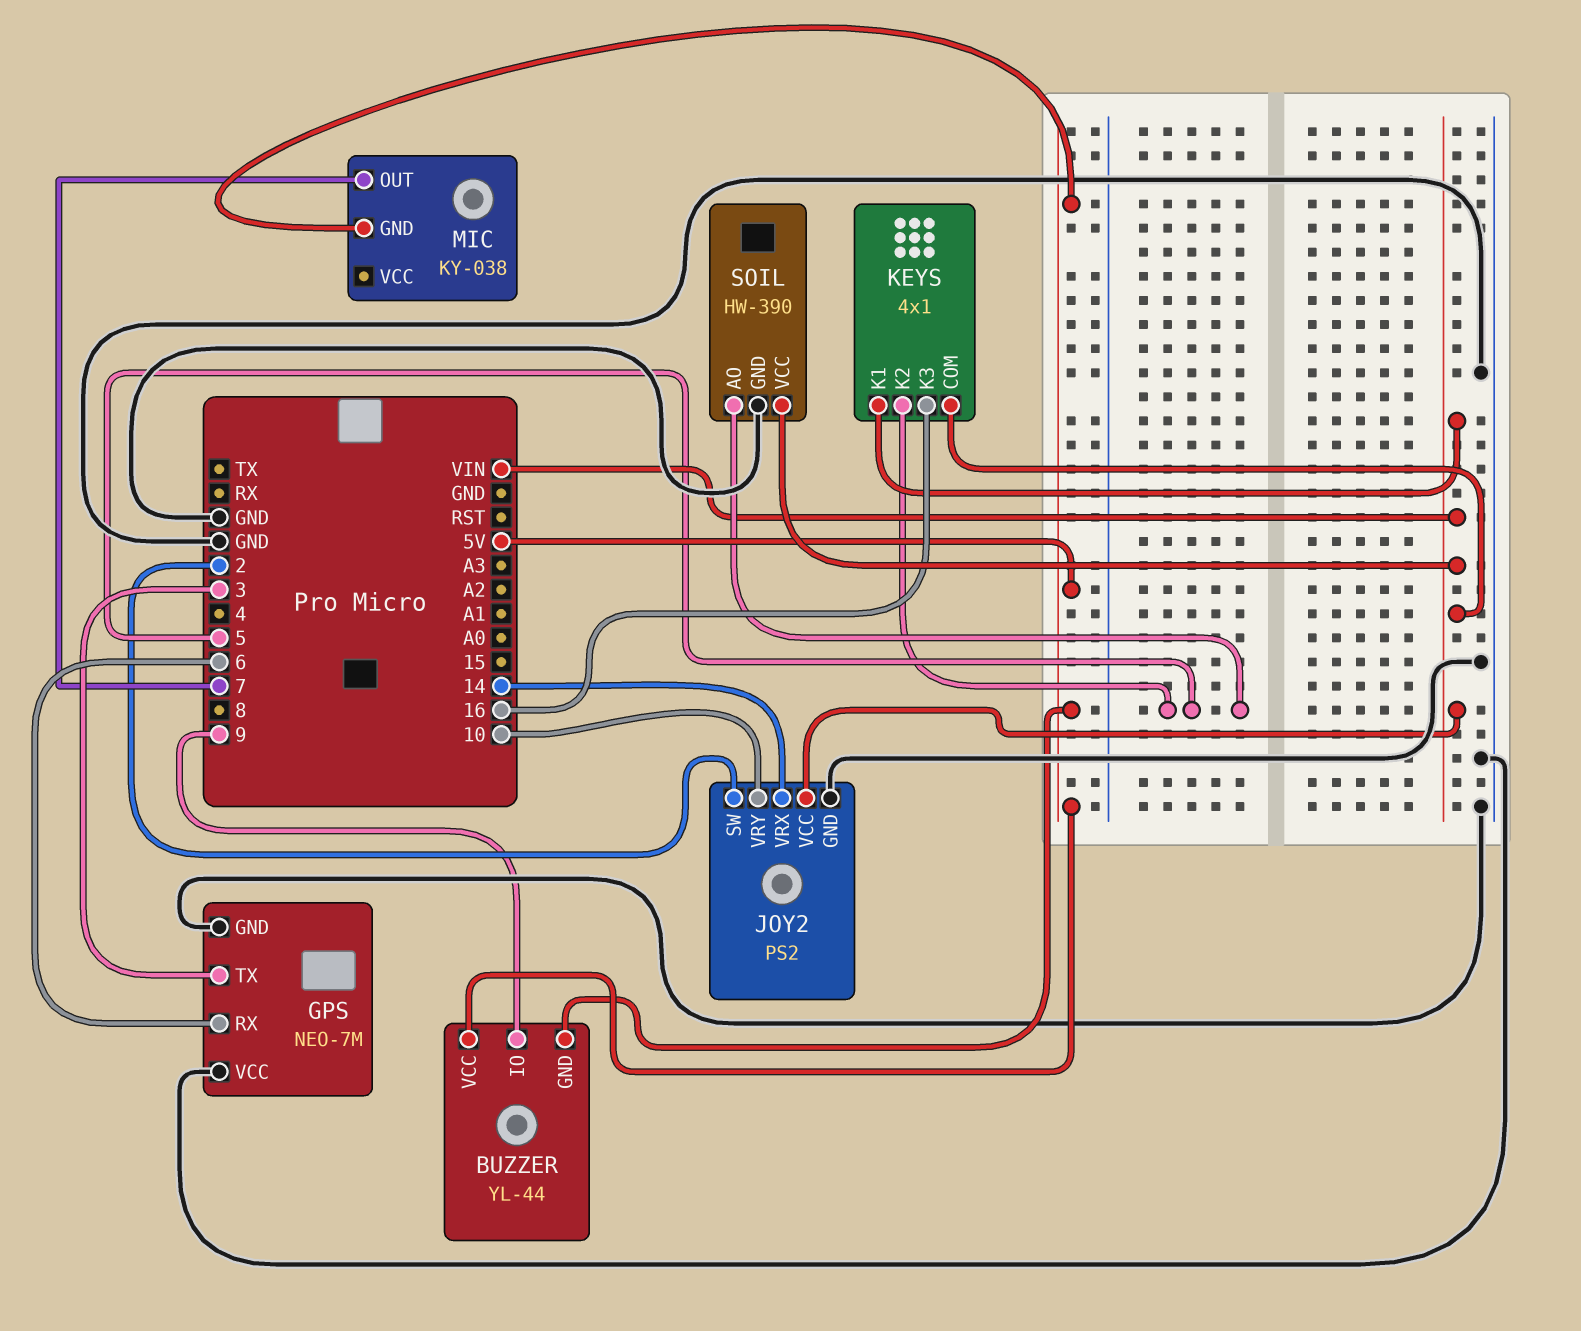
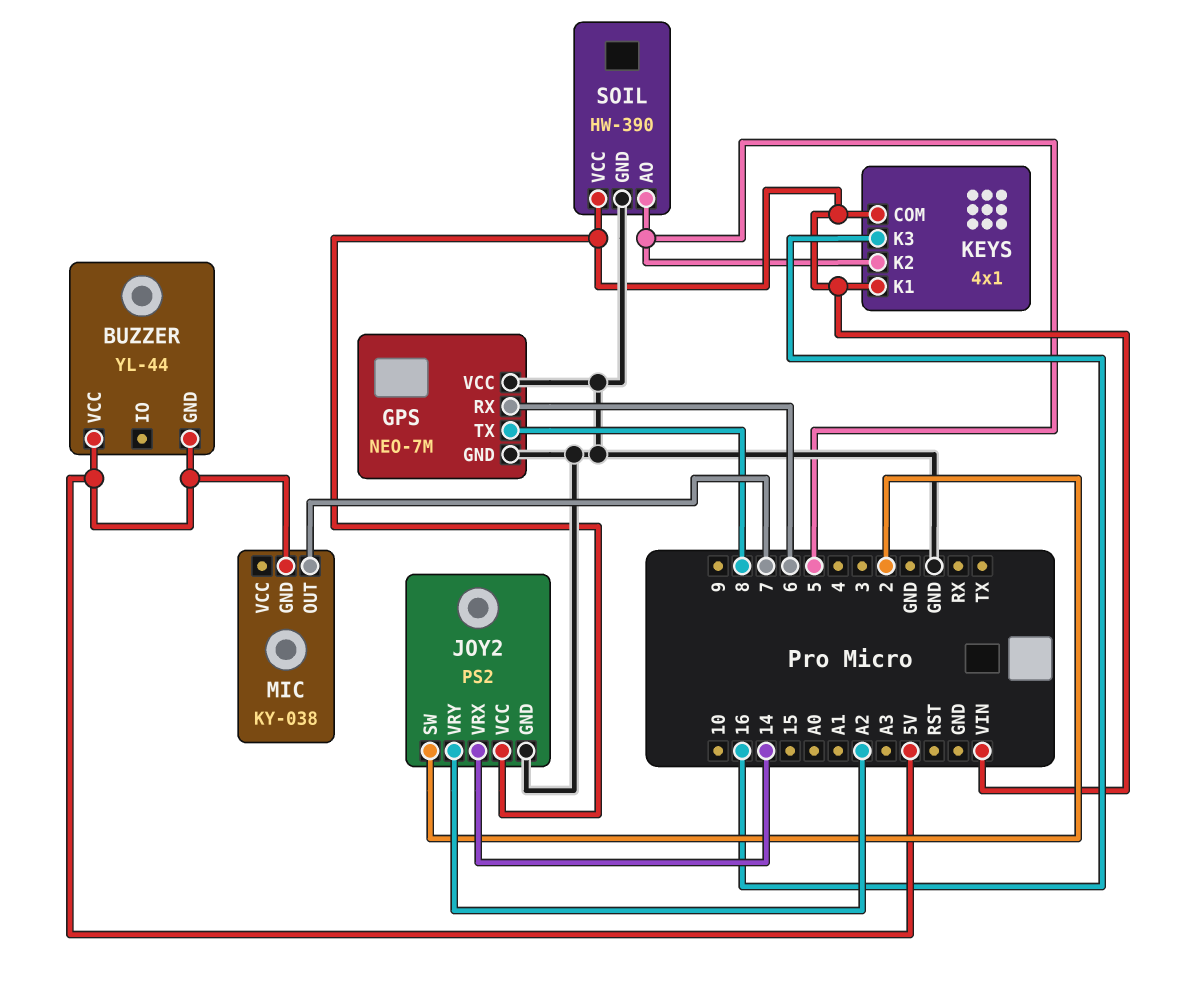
BUZZER pin IO: 9 -> none
GPS pin TX: 3 -> 8
JOY2 pin VRY: 10 -> A2

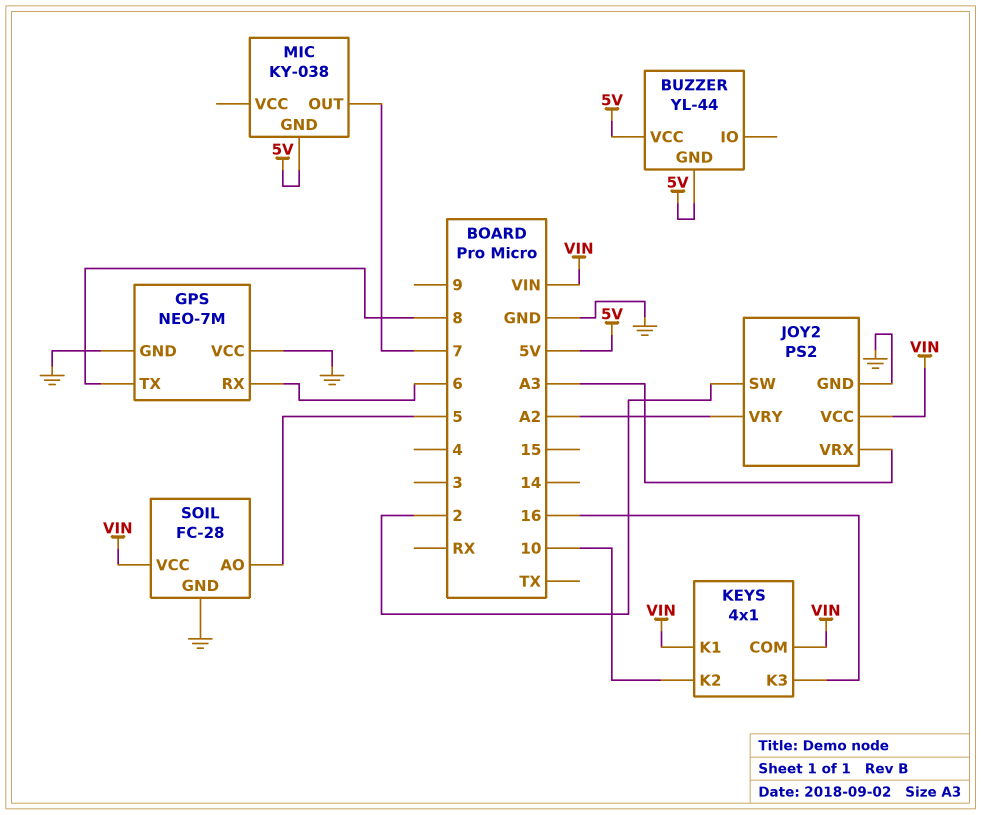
JOY2 pin VRX: 14 -> A3
KEYS pin K2: 5 -> 10
SOIL: HW-390 -> FC-28

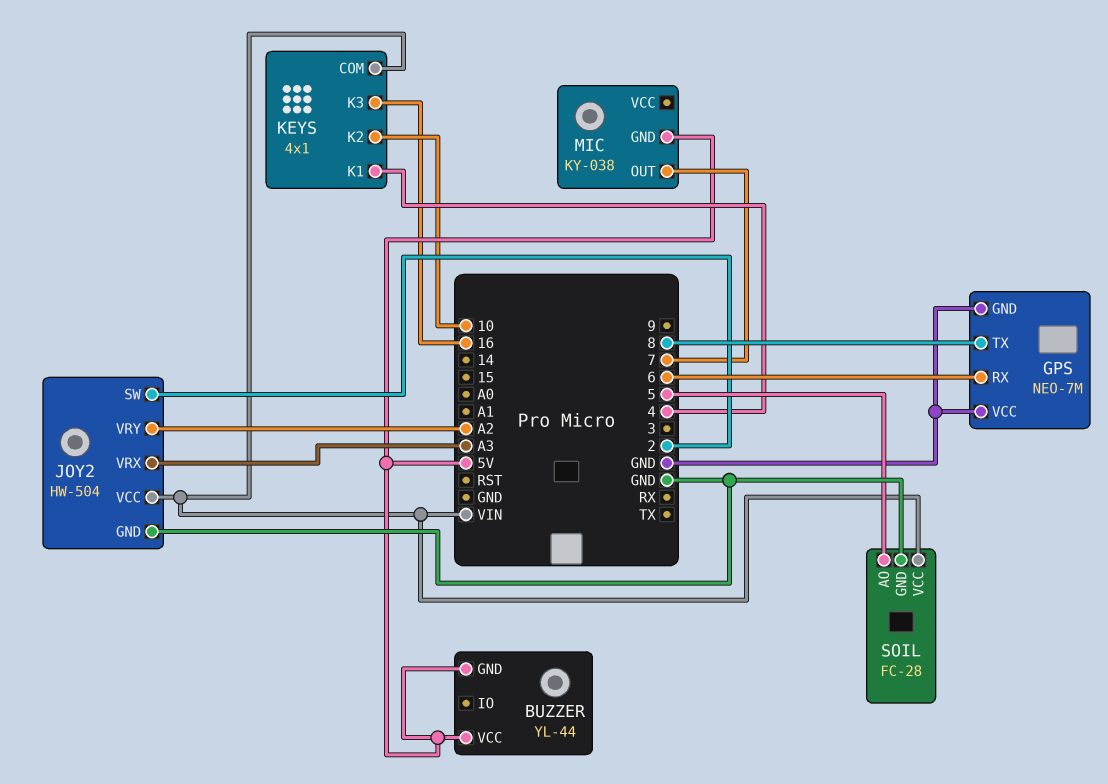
JOY2: PS2 -> HW-504
KEYS pin K1: VIN -> 4

